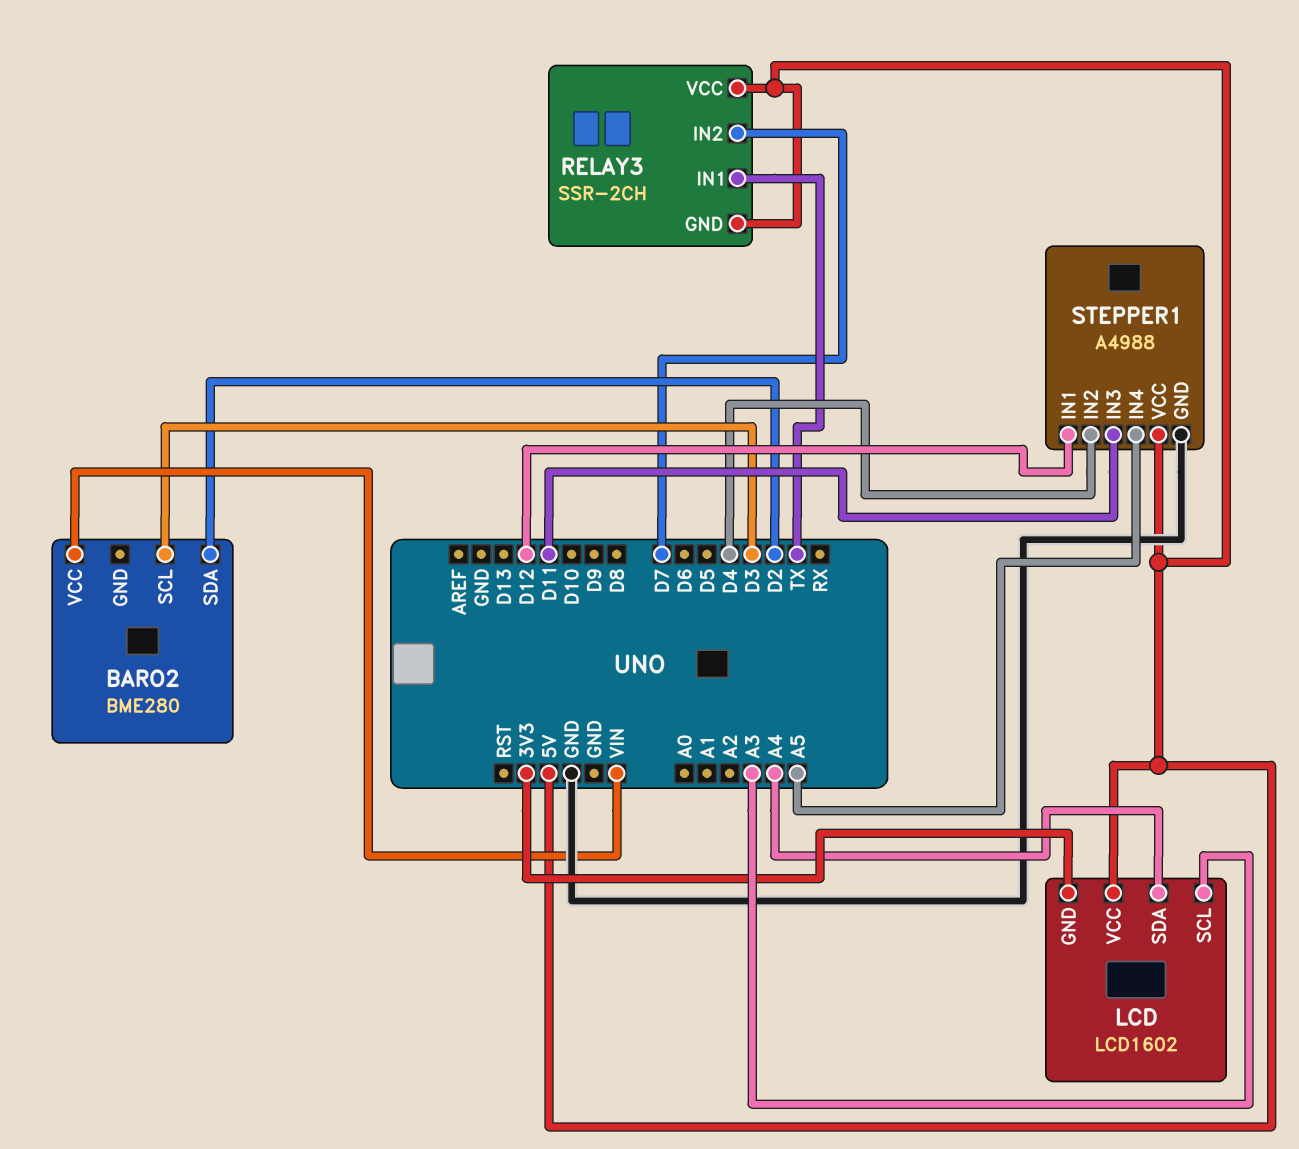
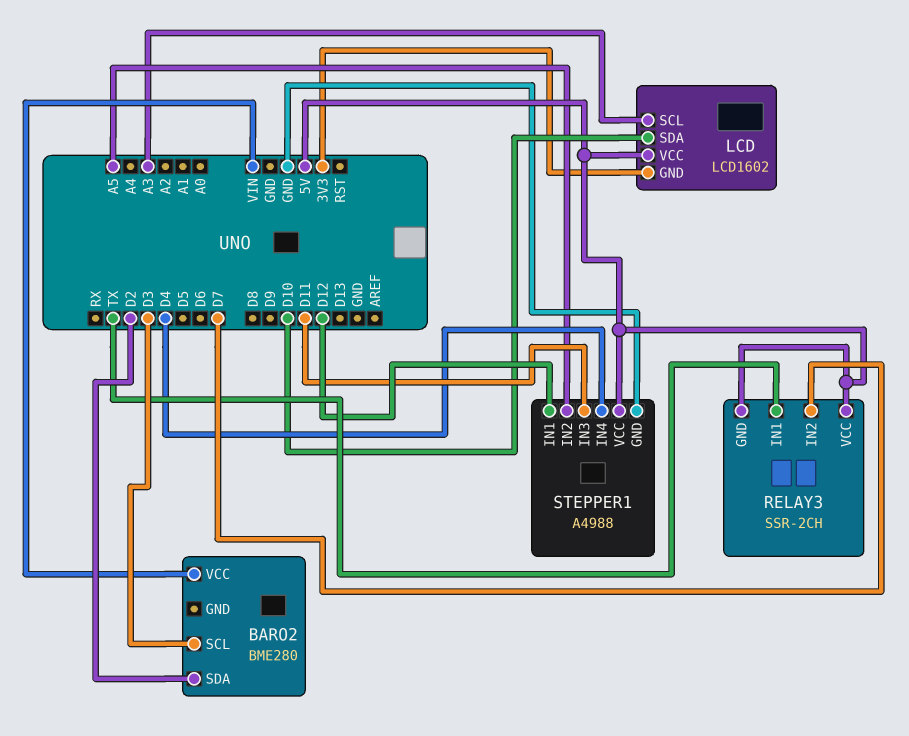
LCD pin SDA: A4 -> D10
STEPPER1 pin IN2: D4 -> A5
STEPPER1 pin IN4: A5 -> D4

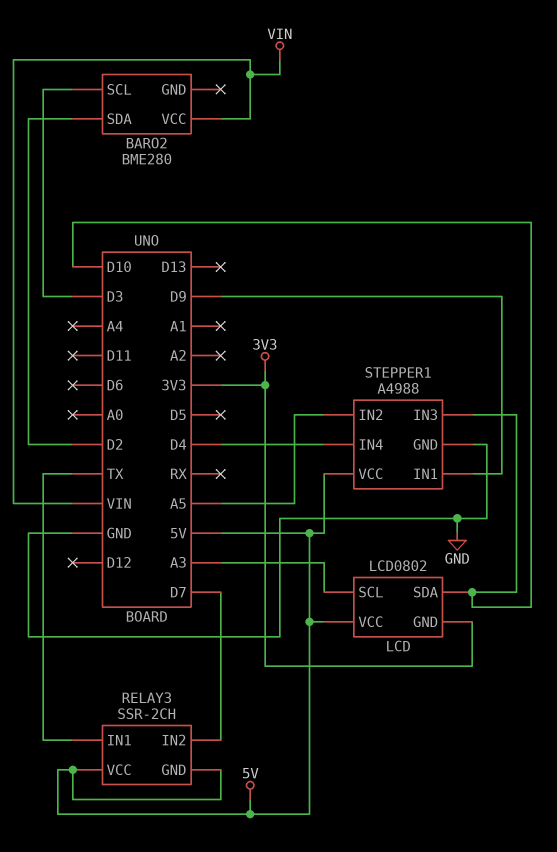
LCD: LCD1602 -> LCD0802
STEPPER1 pin IN1: D12 -> D9
STEPPER1 pin IN3: D11 -> D10

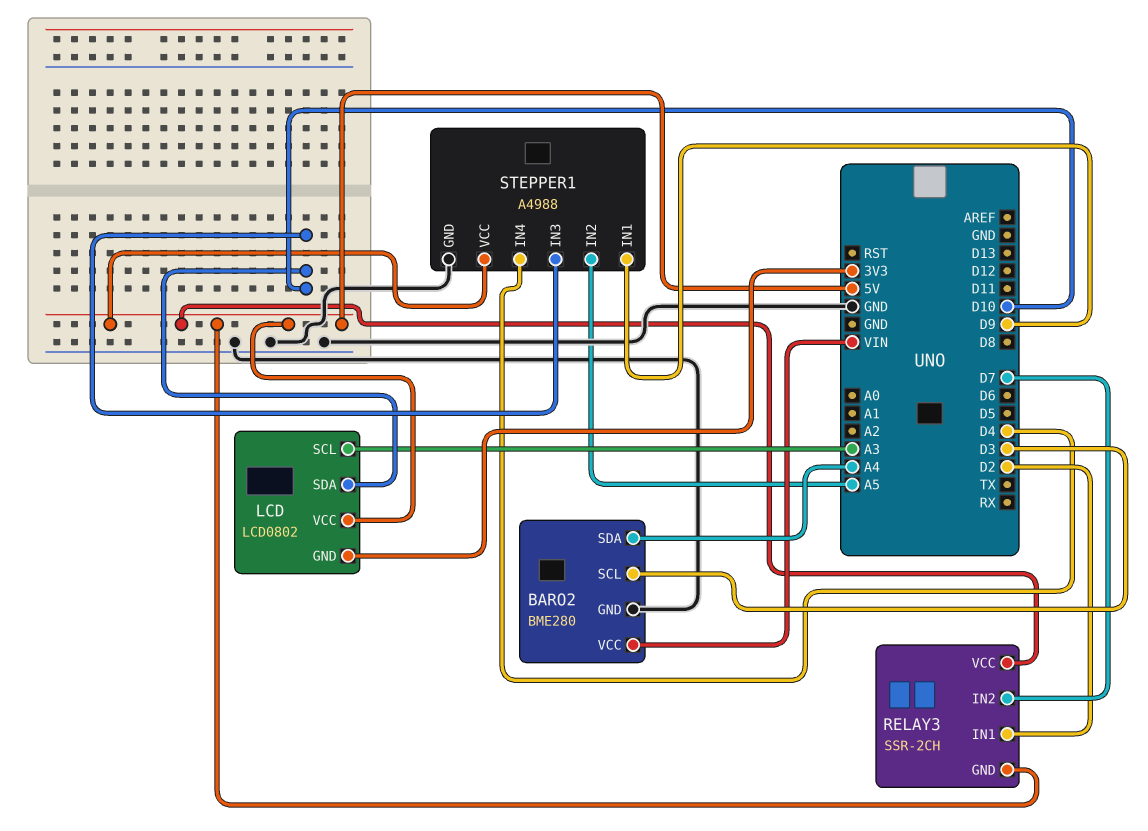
BARO2 pin GND: none -> GND
BARO2 pin SDA: D2 -> A4
RELAY3 pin IN1: TX -> D2

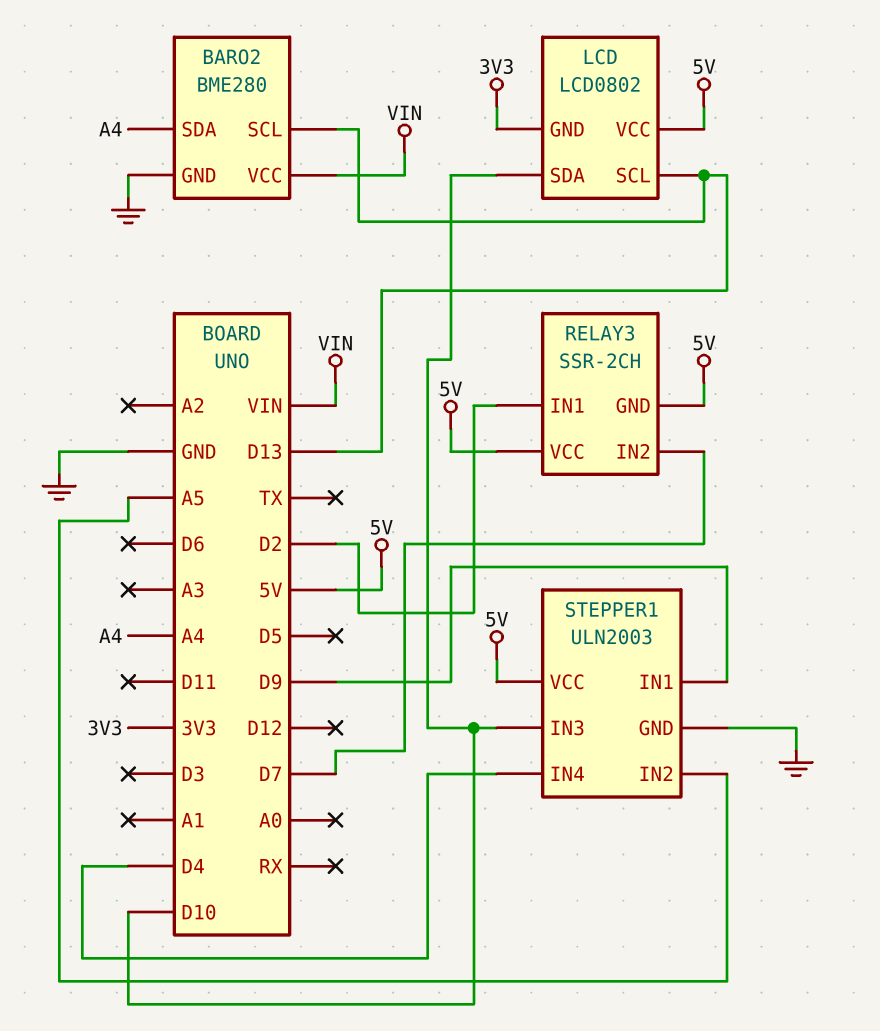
BARO2 pin SCL: D3 -> D13
LCD pin SCL: A3 -> D13
STEPPER1: A4988 -> ULN2003

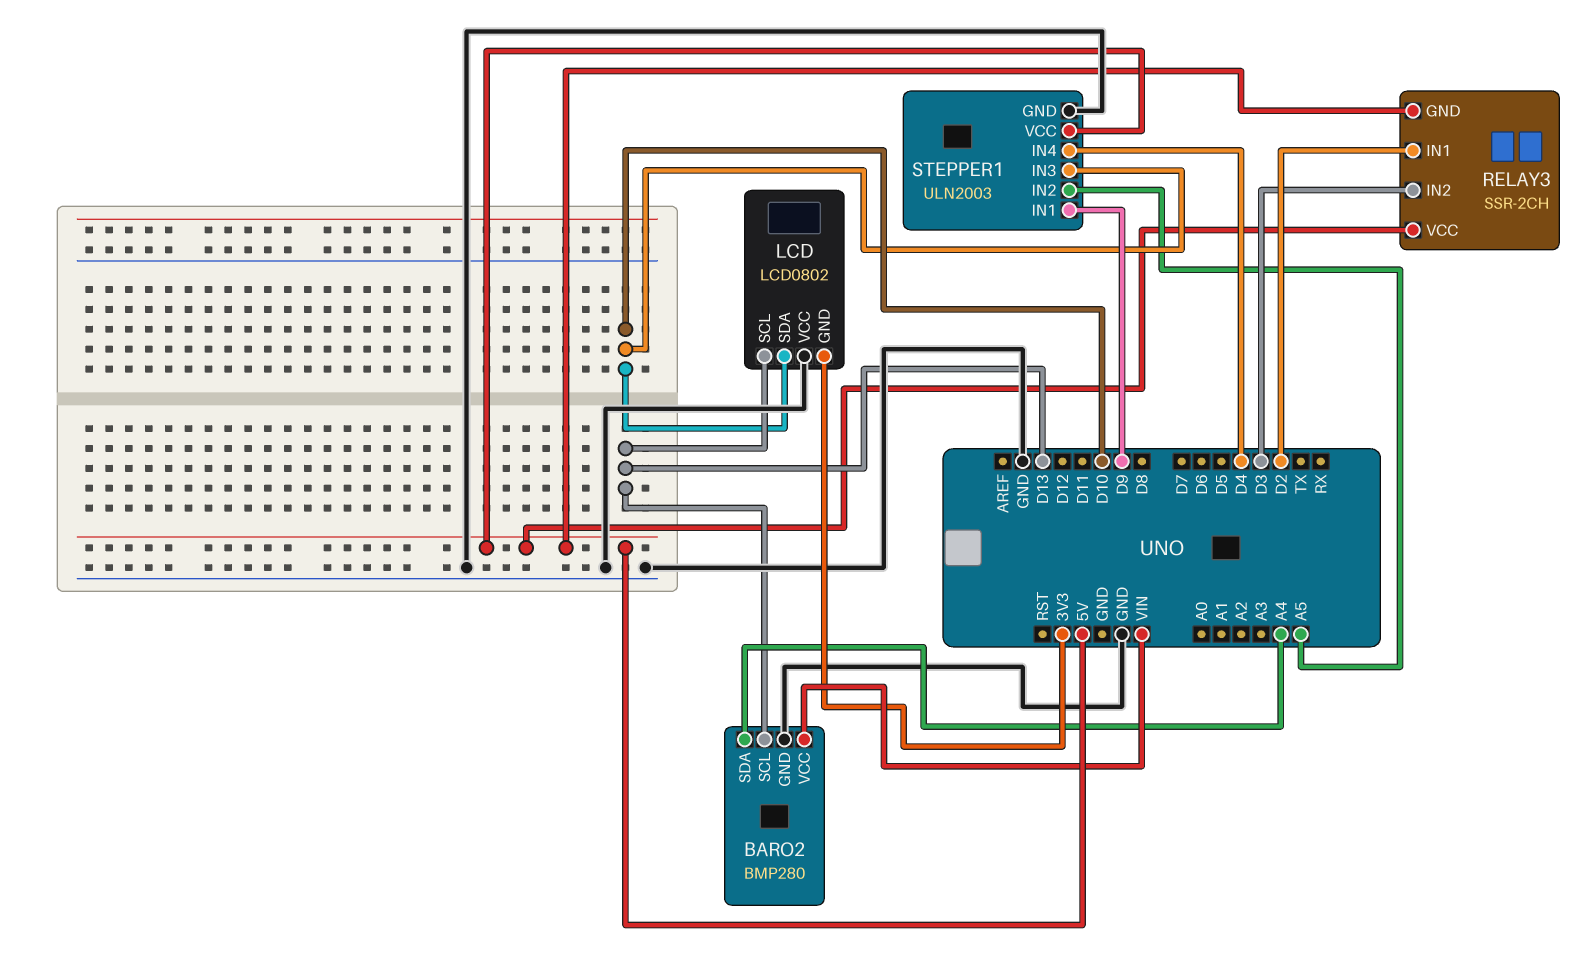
BARO2: BME280 -> BMP280
LCD pin VCC: 5V -> GND
RELAY3 pin IN2: D7 -> D3

